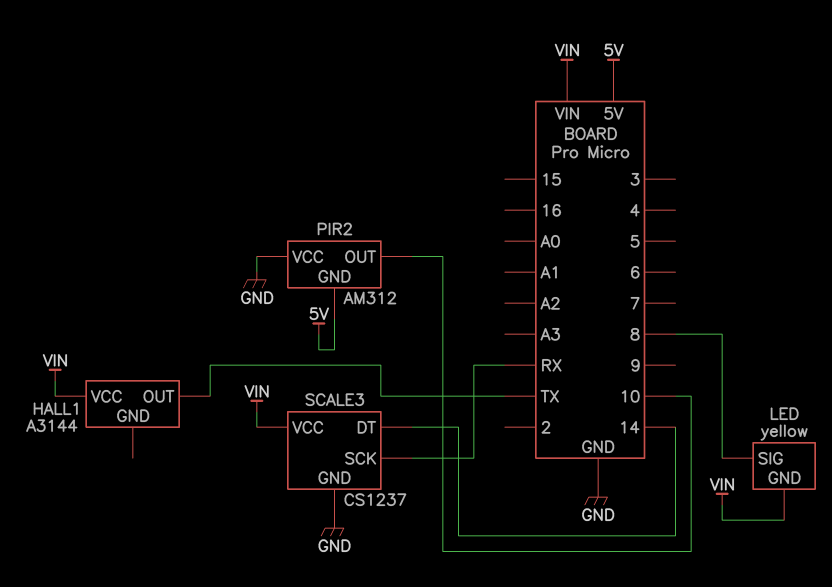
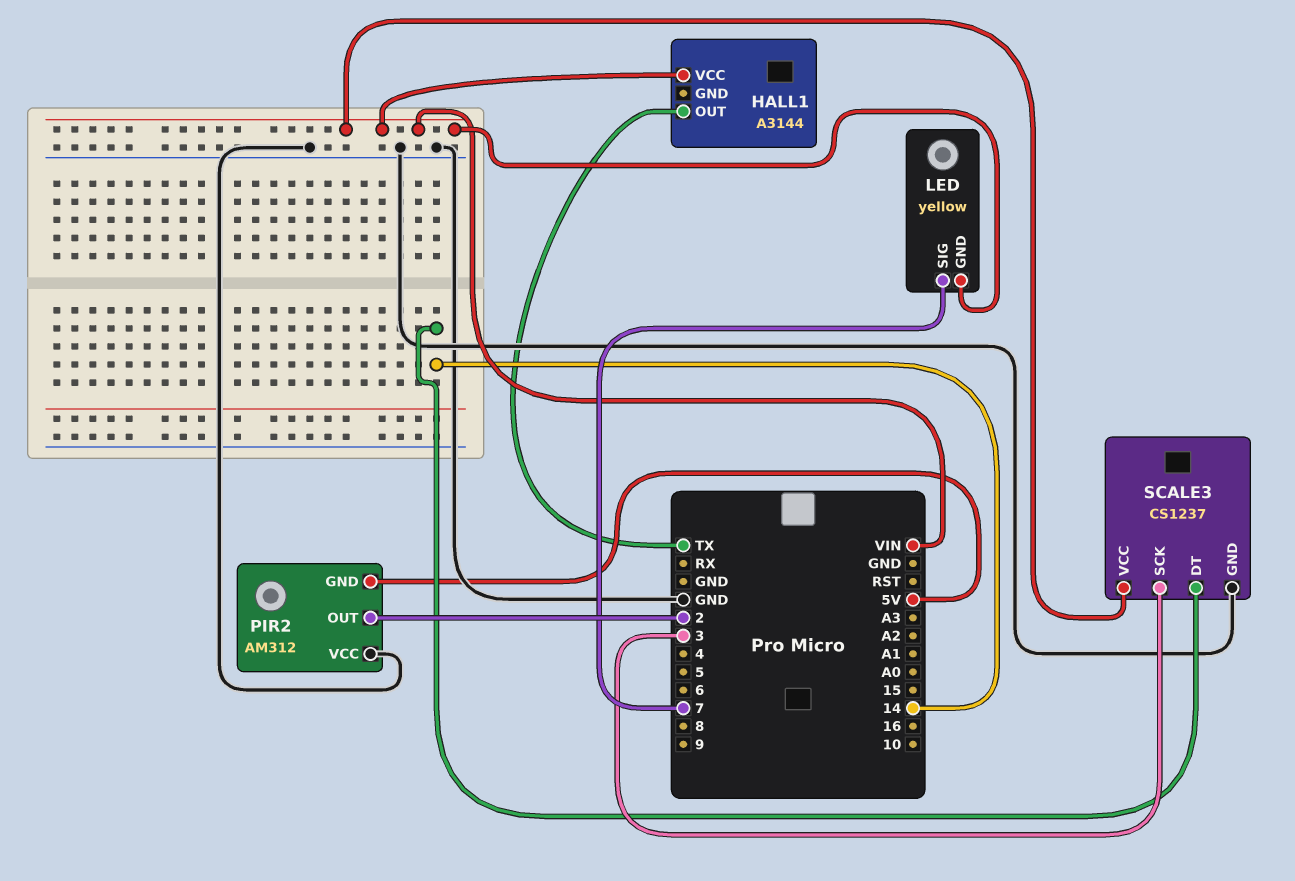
LED pin SIG: 8 -> 7
PIR2 pin OUT: 10 -> 2
SCALE3 pin SCK: RX -> 3

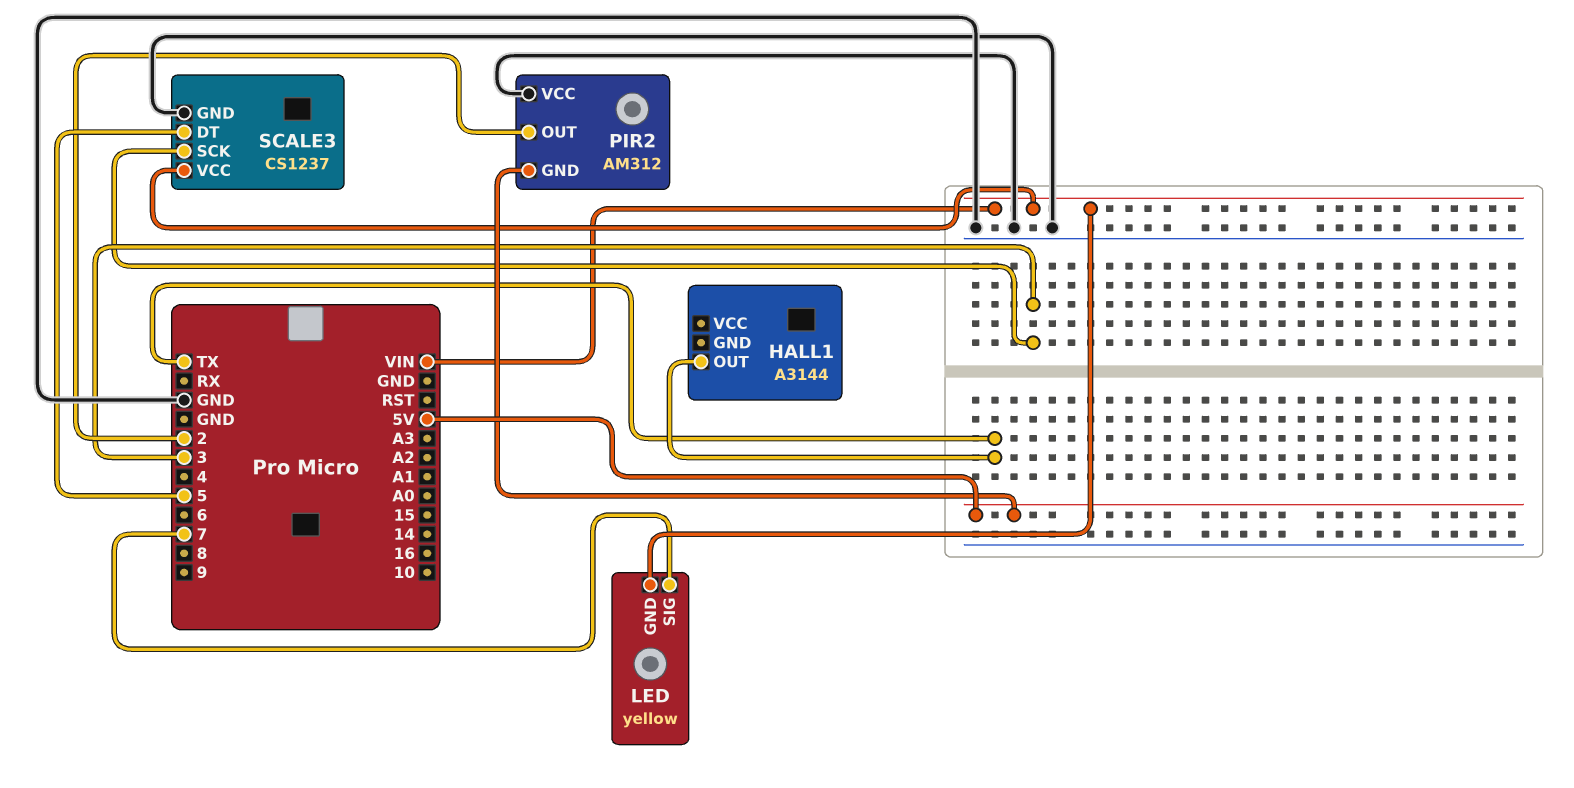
HALL1 pin VCC: VIN -> none
SCALE3 pin DT: 14 -> 5

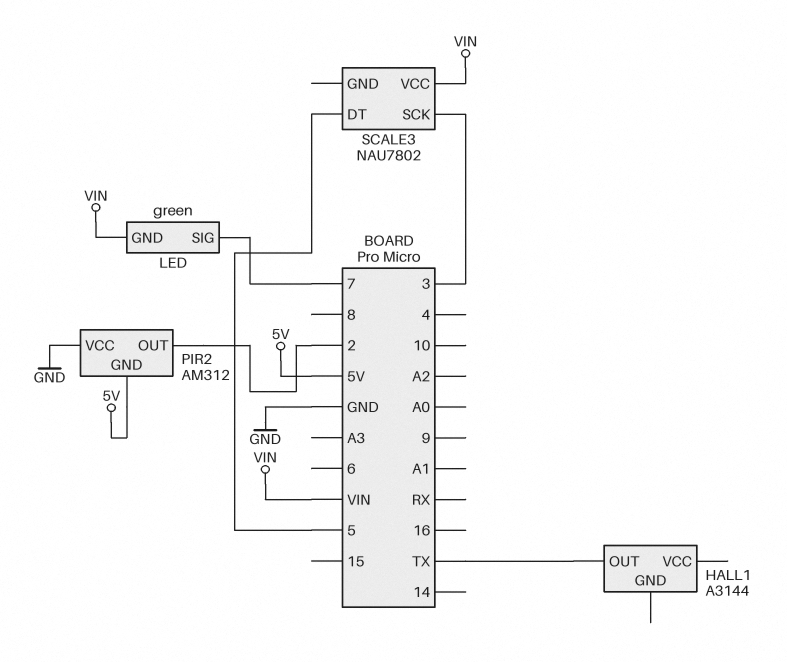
LED: yellow -> green
SCALE3: CS1237 -> NAU7802
SCALE3 pin GND: GND -> none

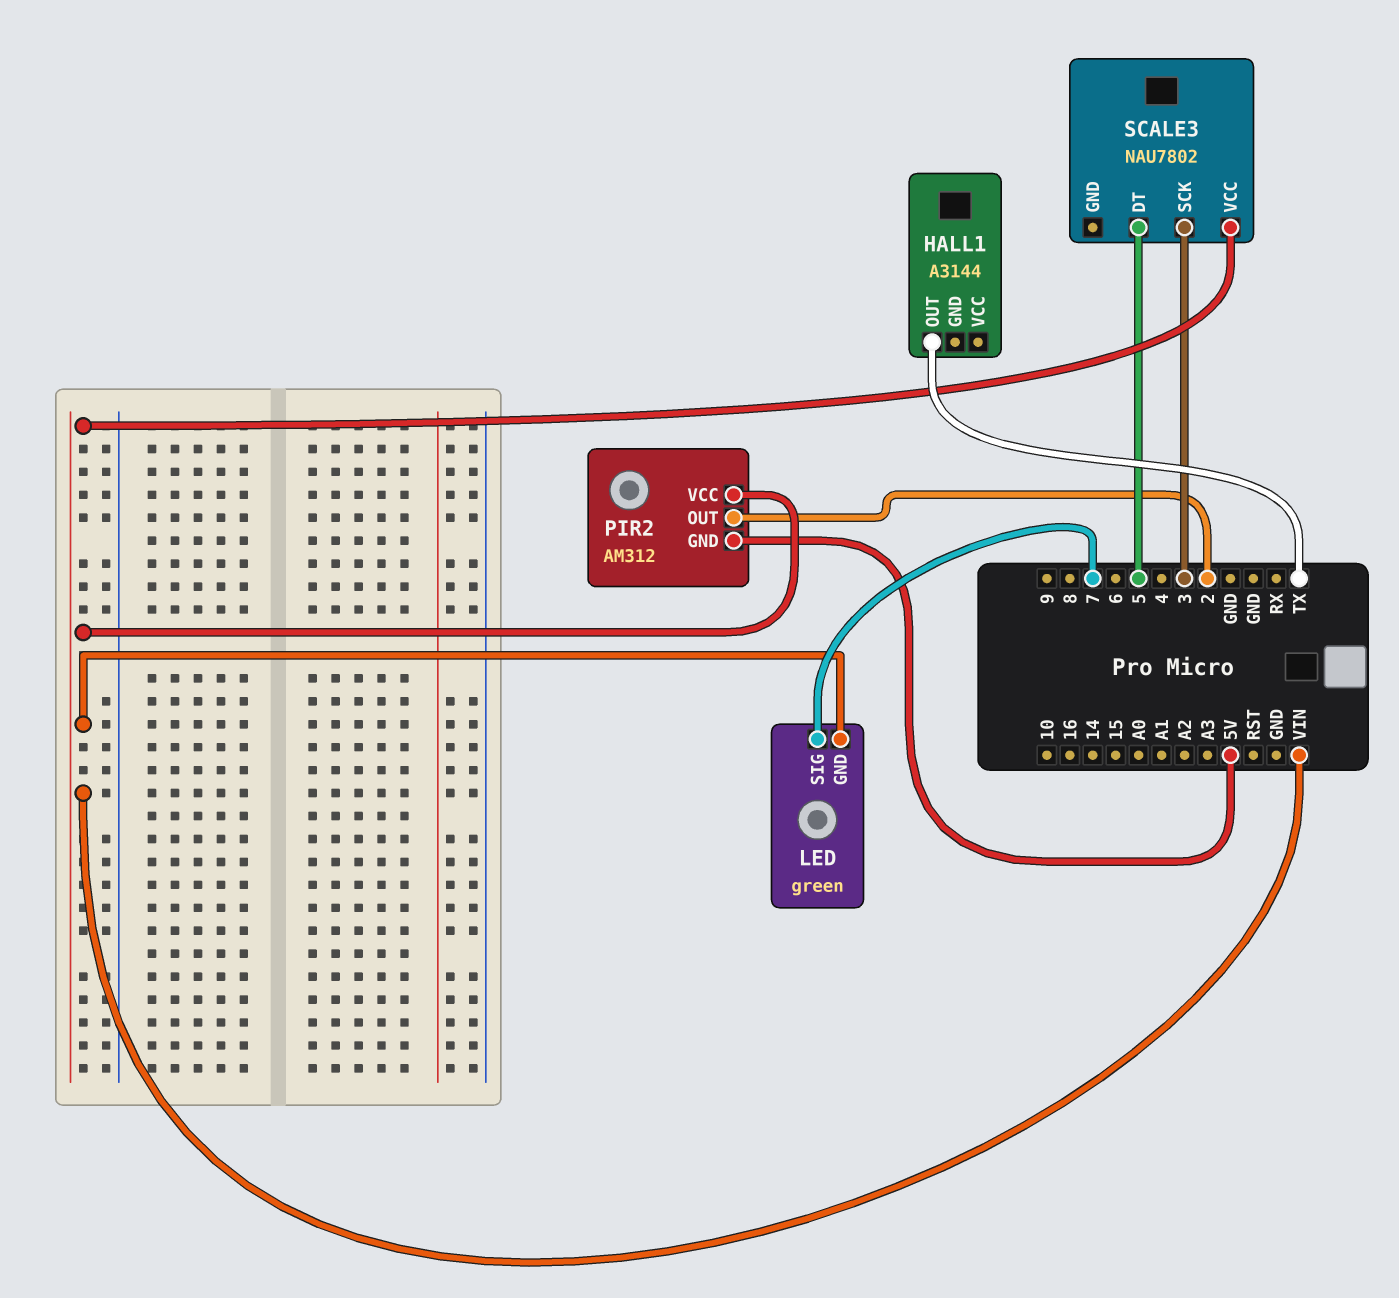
PIR2 pin VCC: GND -> VIN

